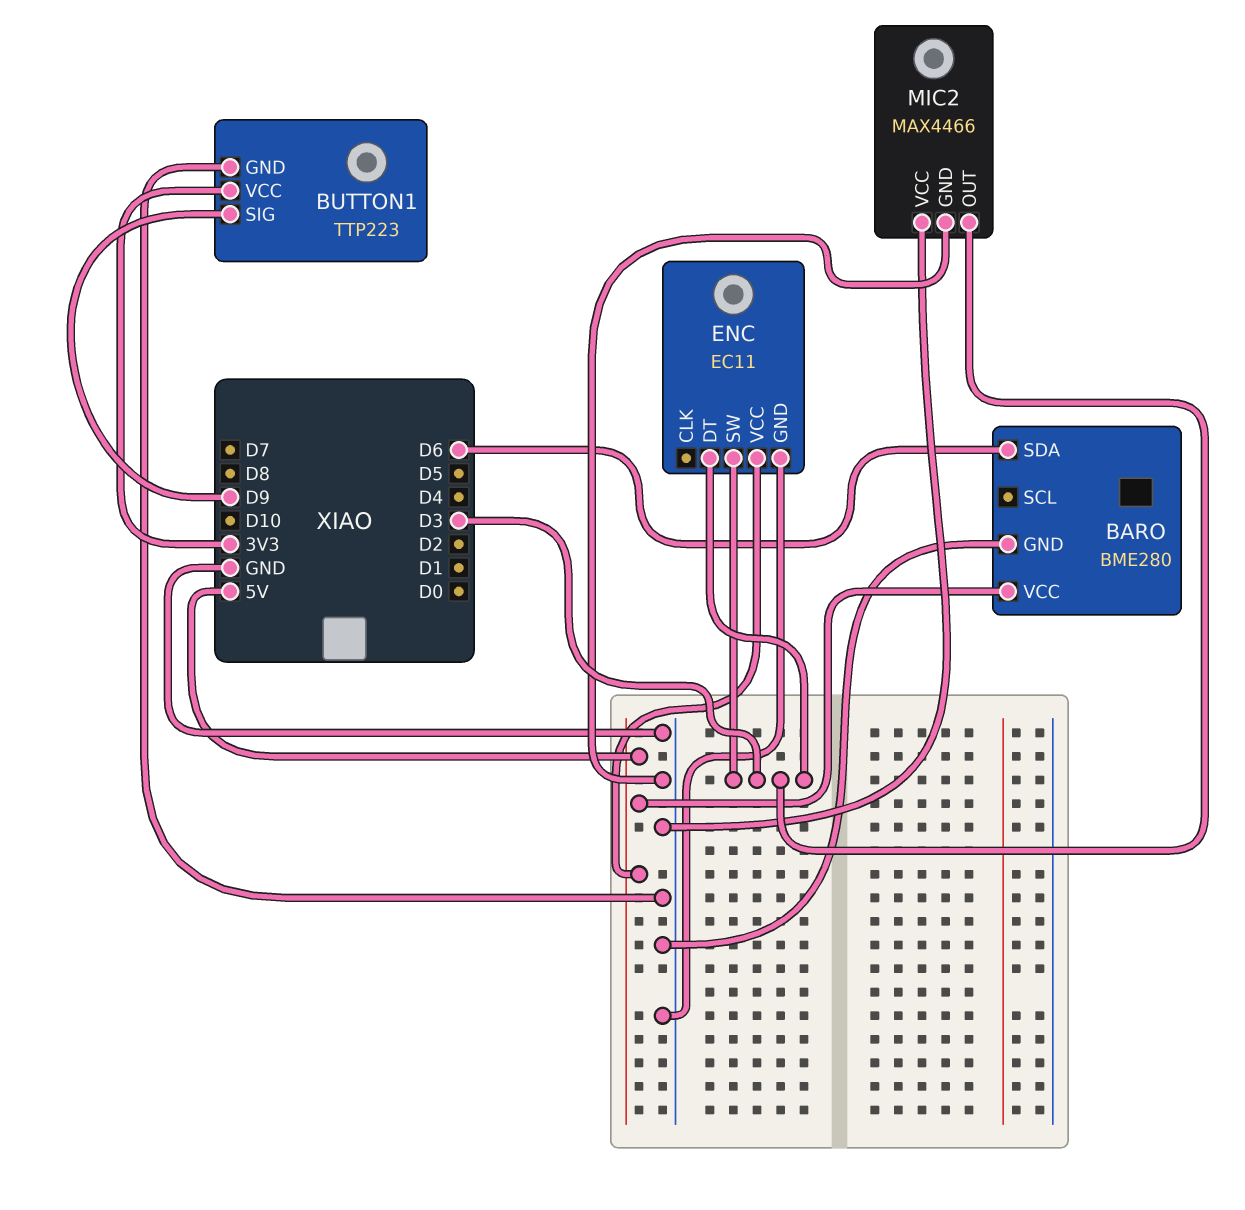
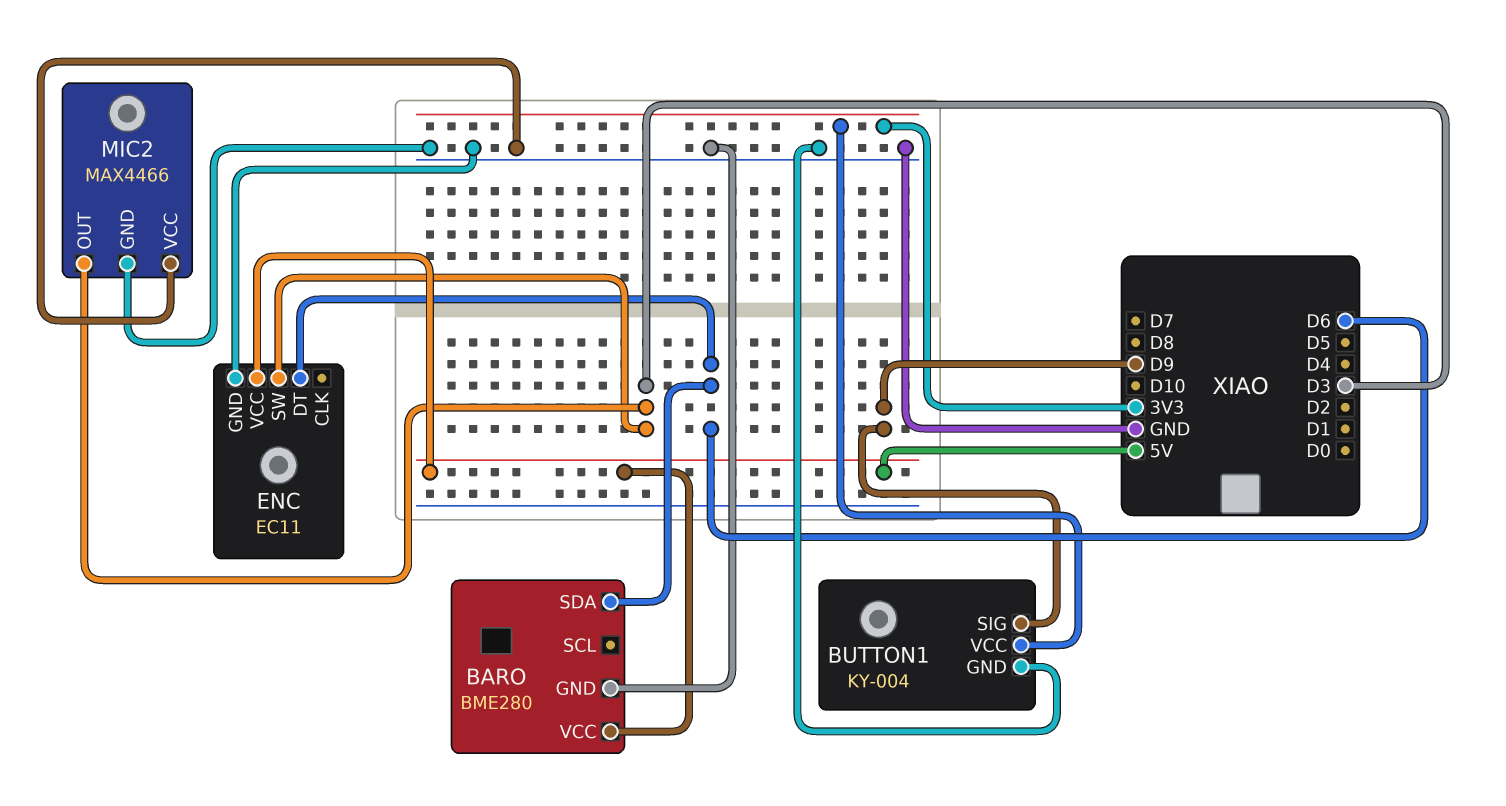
BUTTON1: TTP223 -> KY-004
ENC pin DT: D3 -> D6

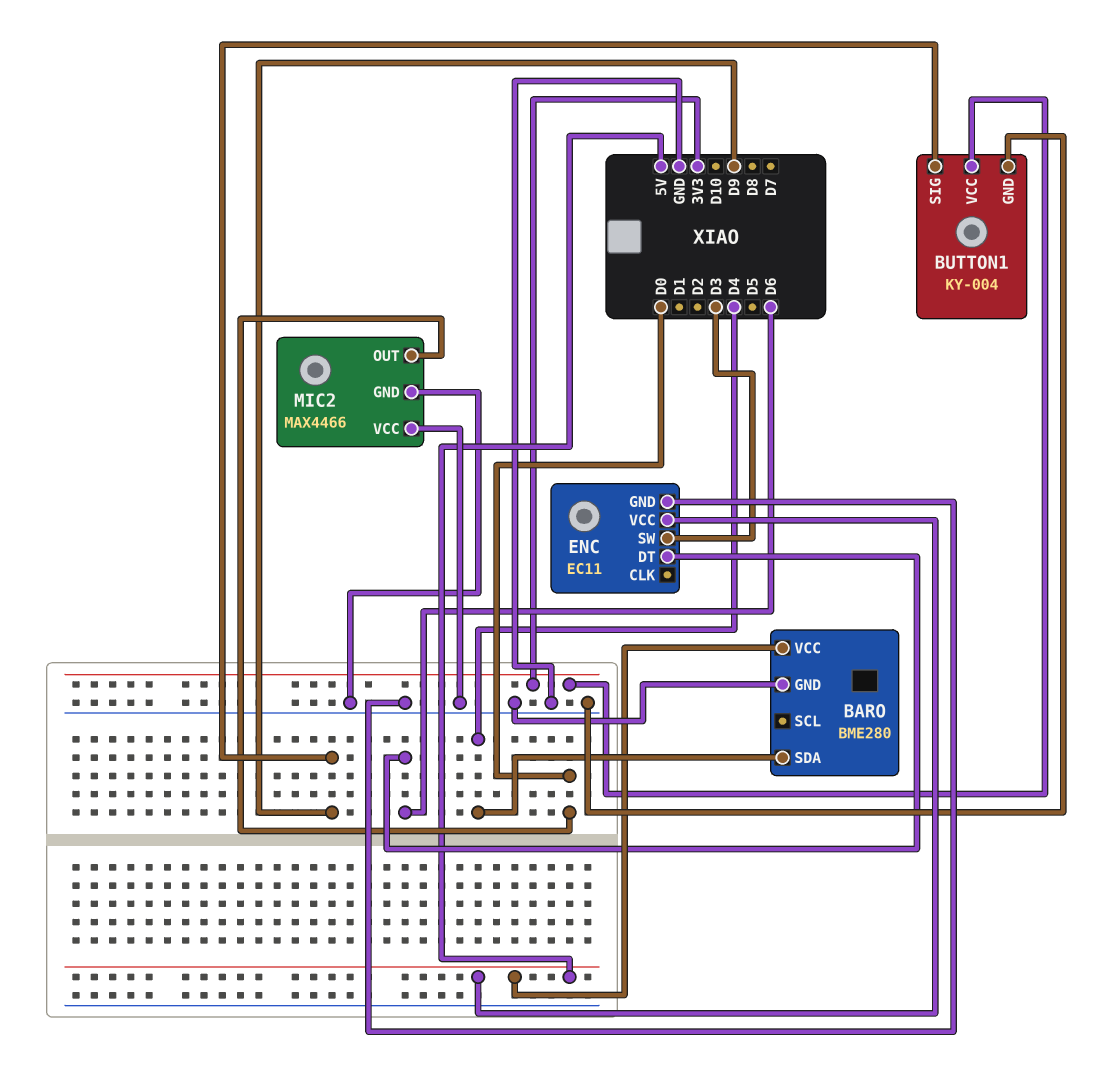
BARO pin SDA: D6 -> D4
MIC2 pin OUT: D3 -> D0

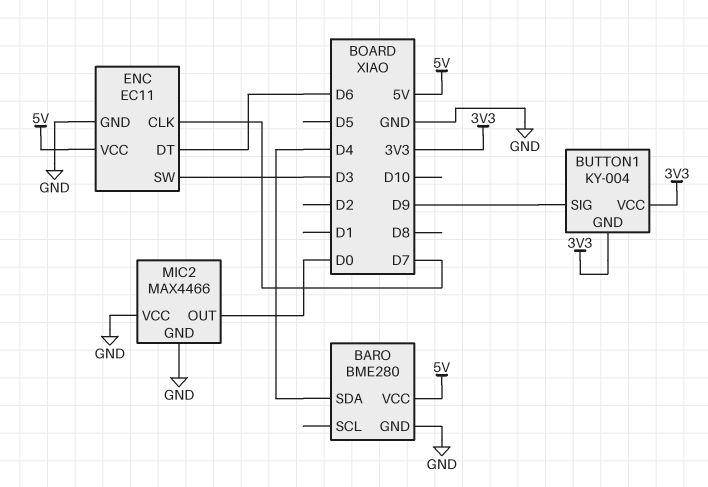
BUTTON1 pin GND: GND -> 3V3
ENC pin CLK: none -> D7

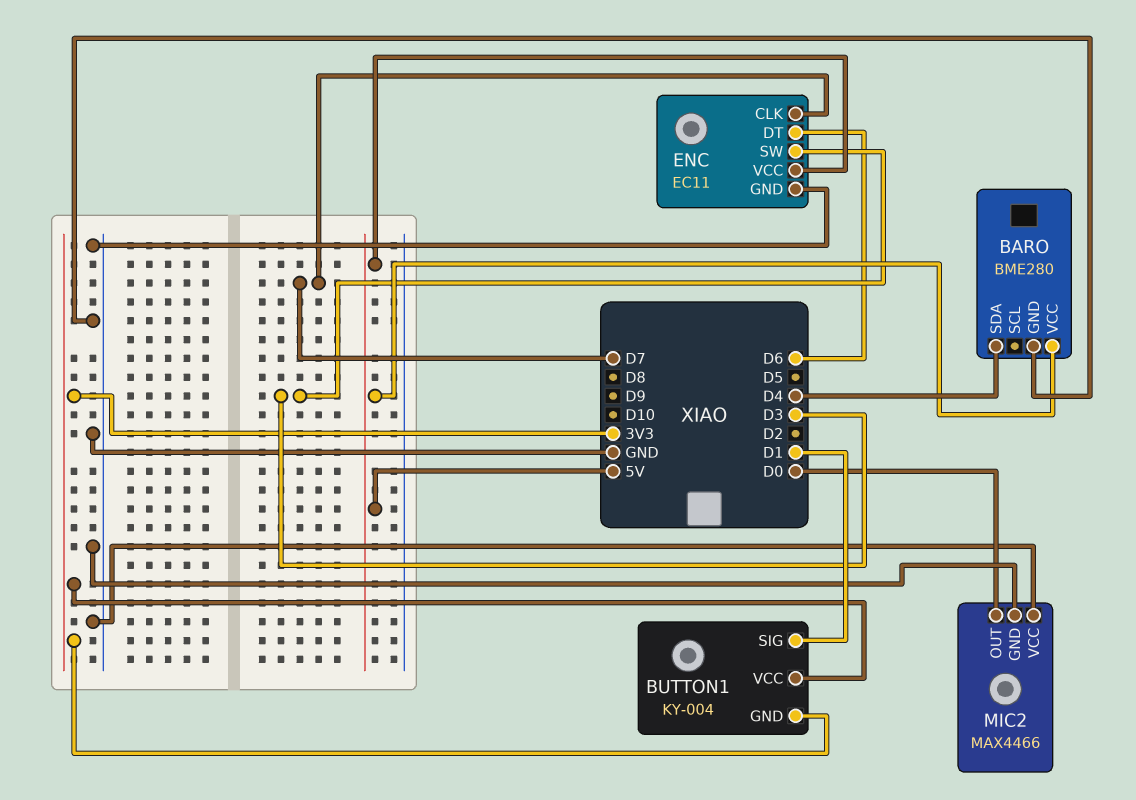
BUTTON1 pin SIG: D9 -> D1

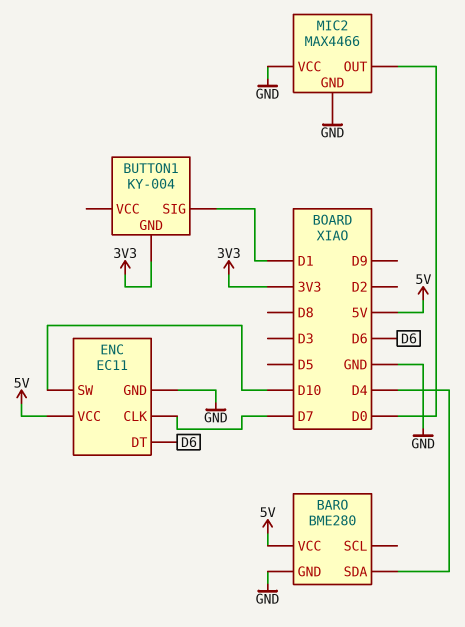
BUTTON1 pin VCC: 3V3 -> none
ENC pin SW: D3 -> D10

